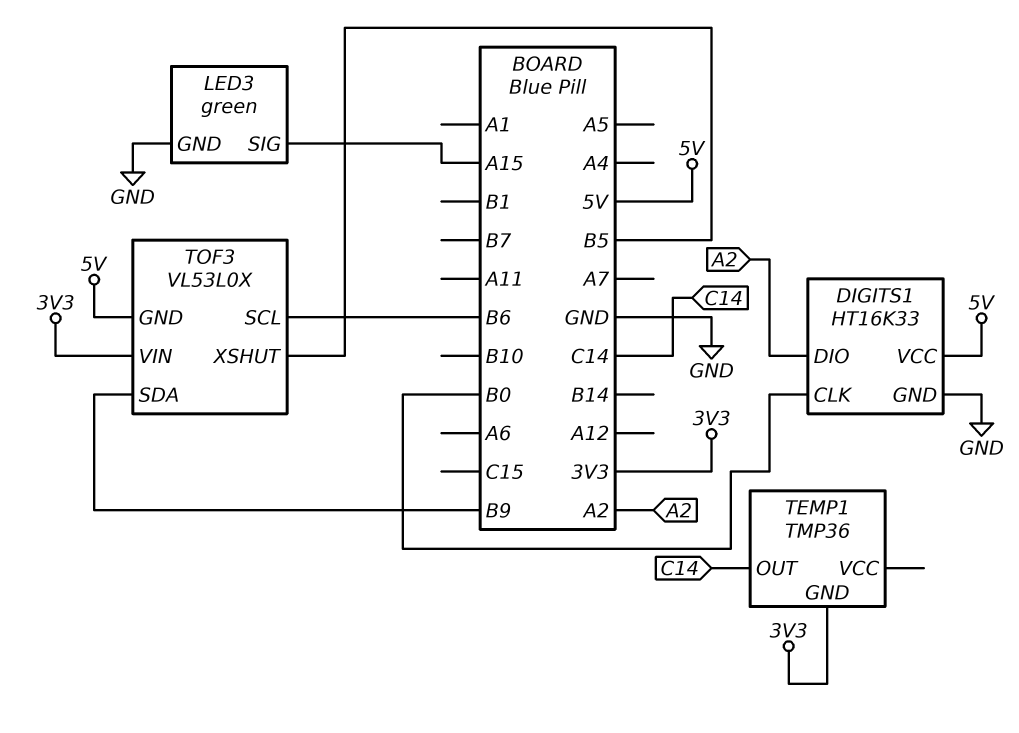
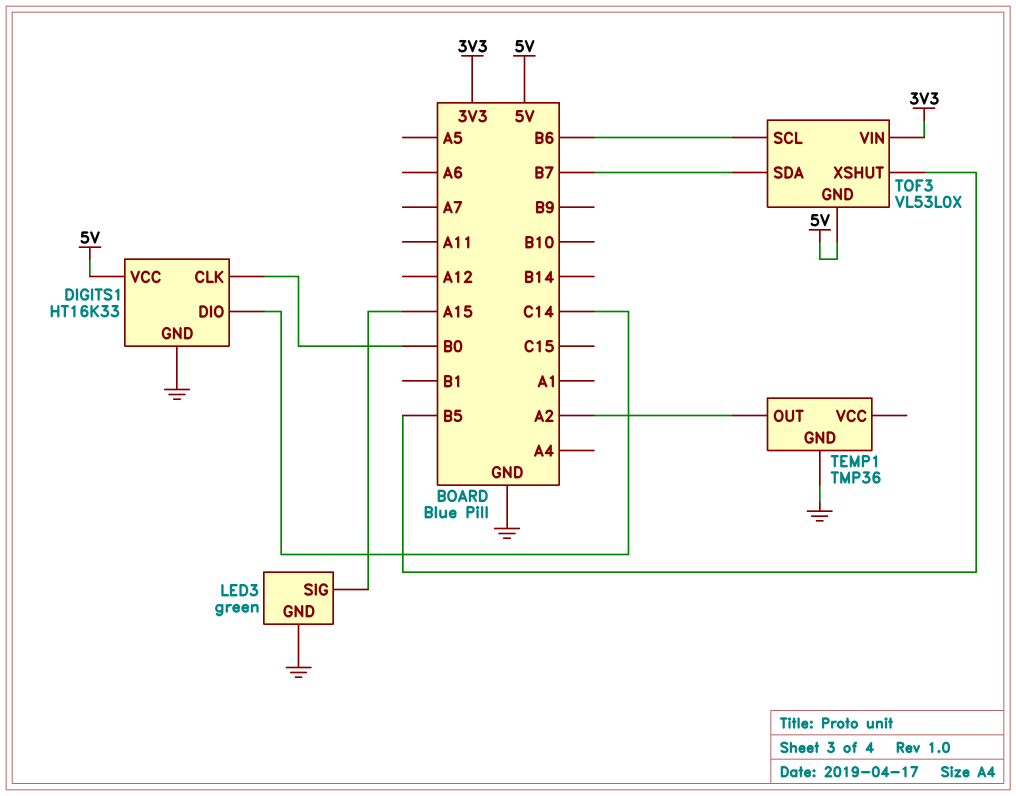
DIGITS1 pin DIO: A2 -> C14
TEMP1 pin GND: 3V3 -> GND
TEMP1 pin OUT: C14 -> A2
TOF3 pin SDA: B9 -> B7

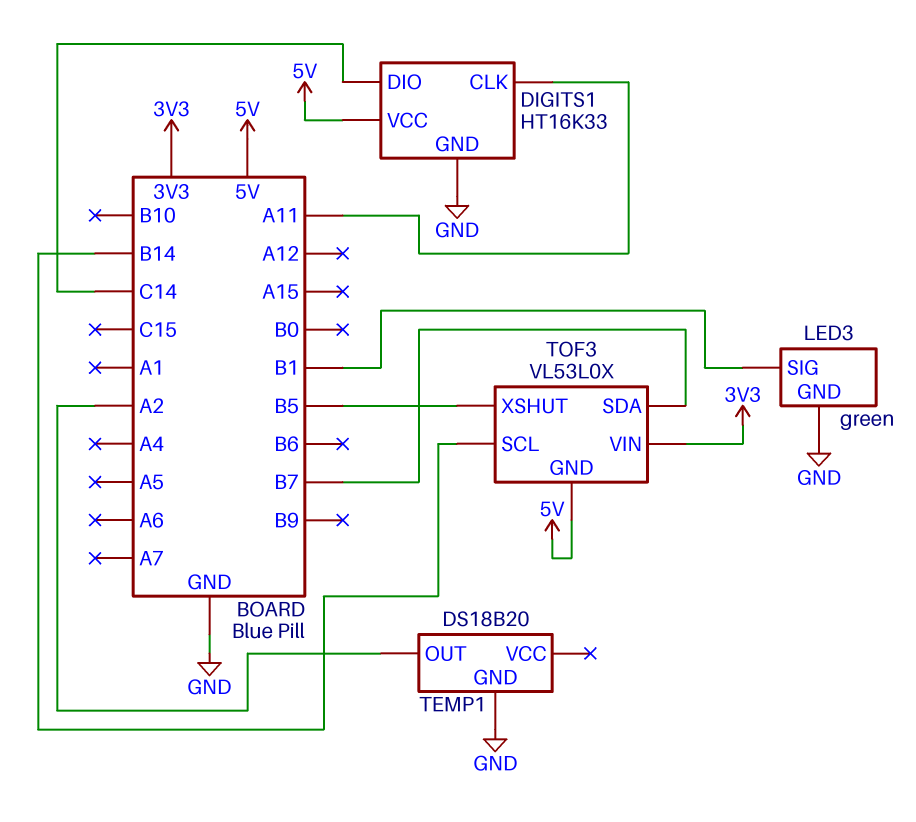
DIGITS1 pin CLK: B0 -> A11
LED3 pin SIG: A15 -> B1
TEMP1: TMP36 -> DS18B20
TOF3 pin SCL: B6 -> B14

